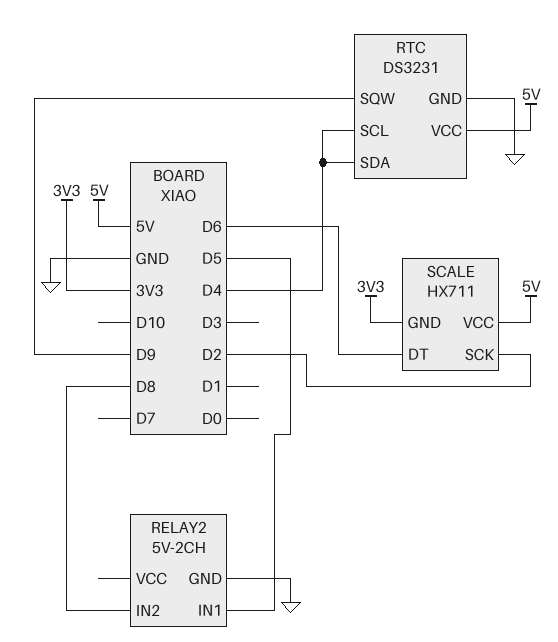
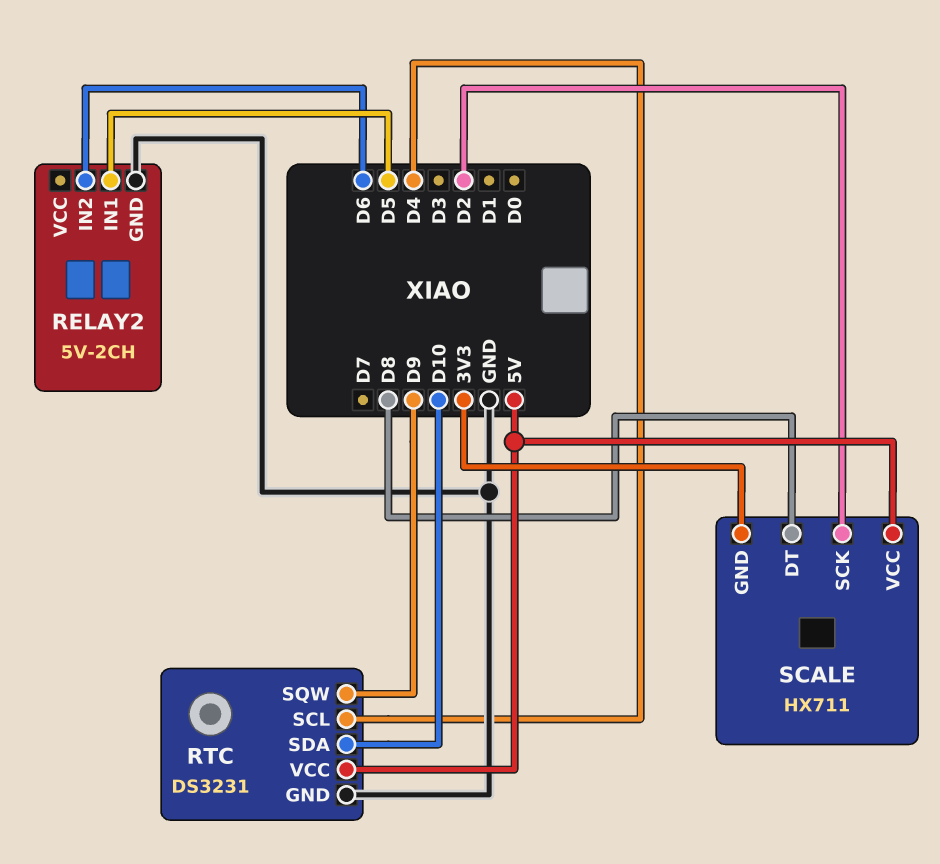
RELAY2 pin IN2: D8 -> D6
RTC pin SDA: D4 -> D10
SCALE pin DT: D6 -> D8

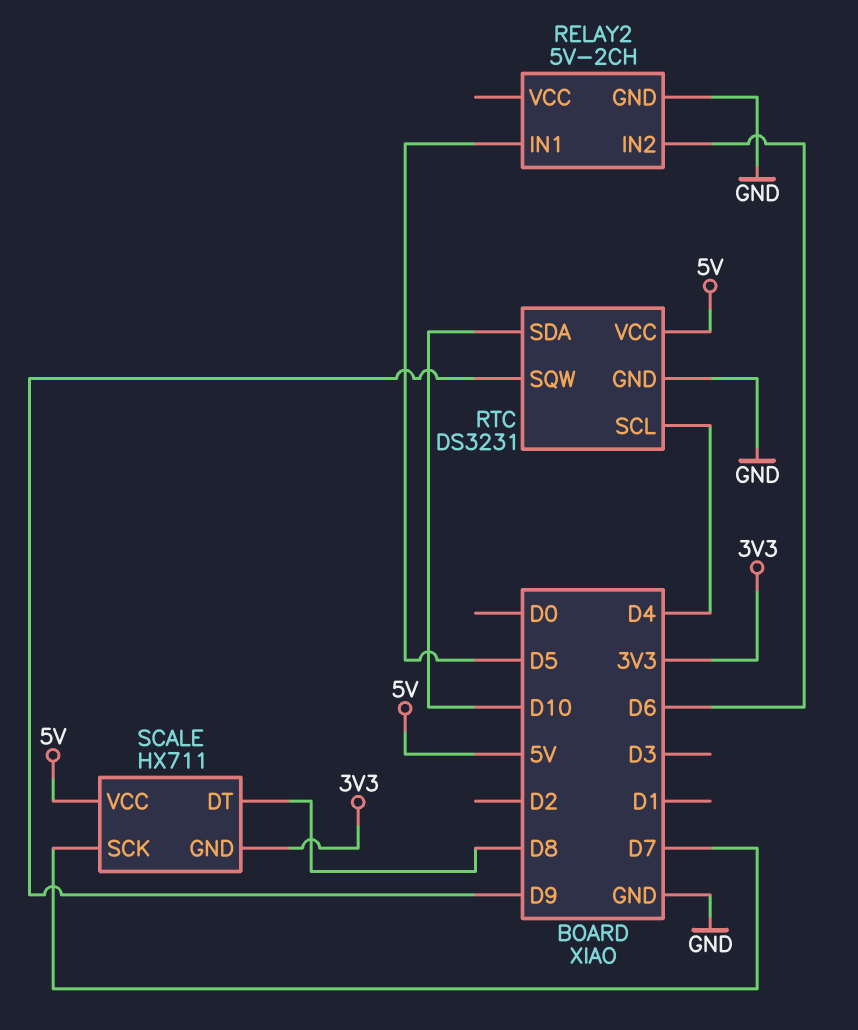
SCALE pin SCK: D2 -> D7

